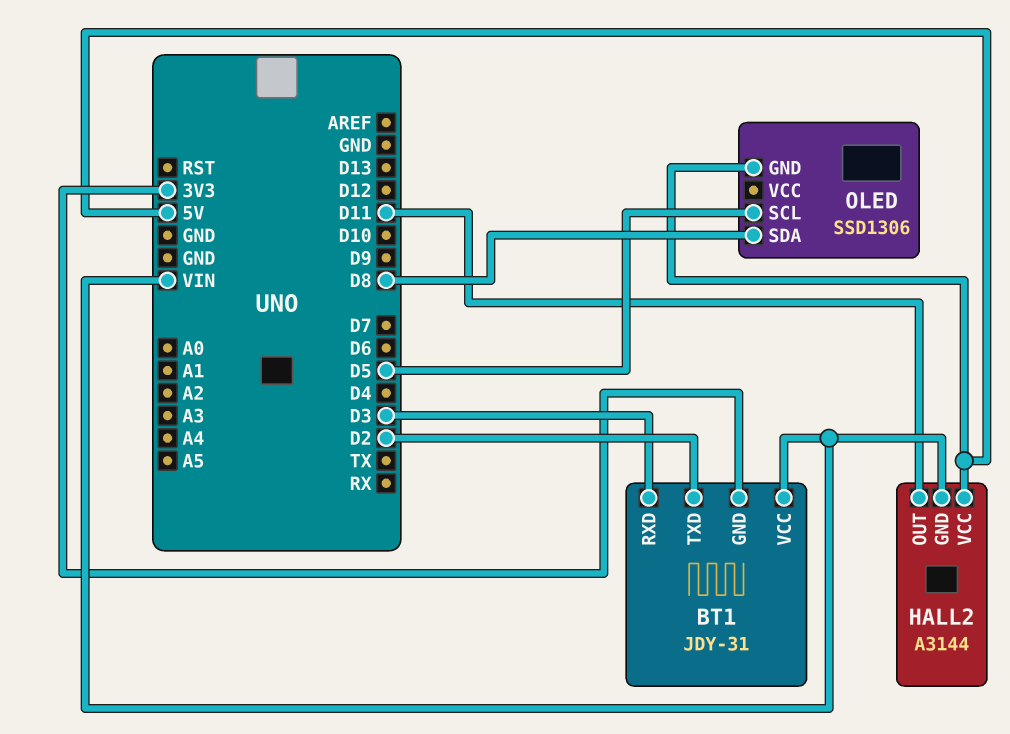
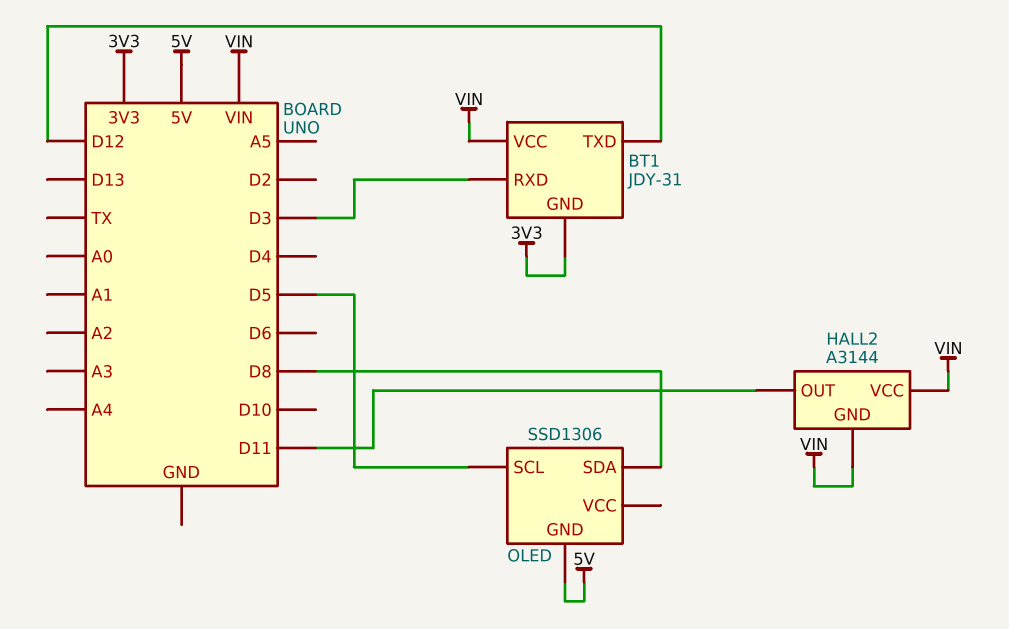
BT1 pin TXD: D2 -> D12
HALL2 pin VCC: 5V -> VIN

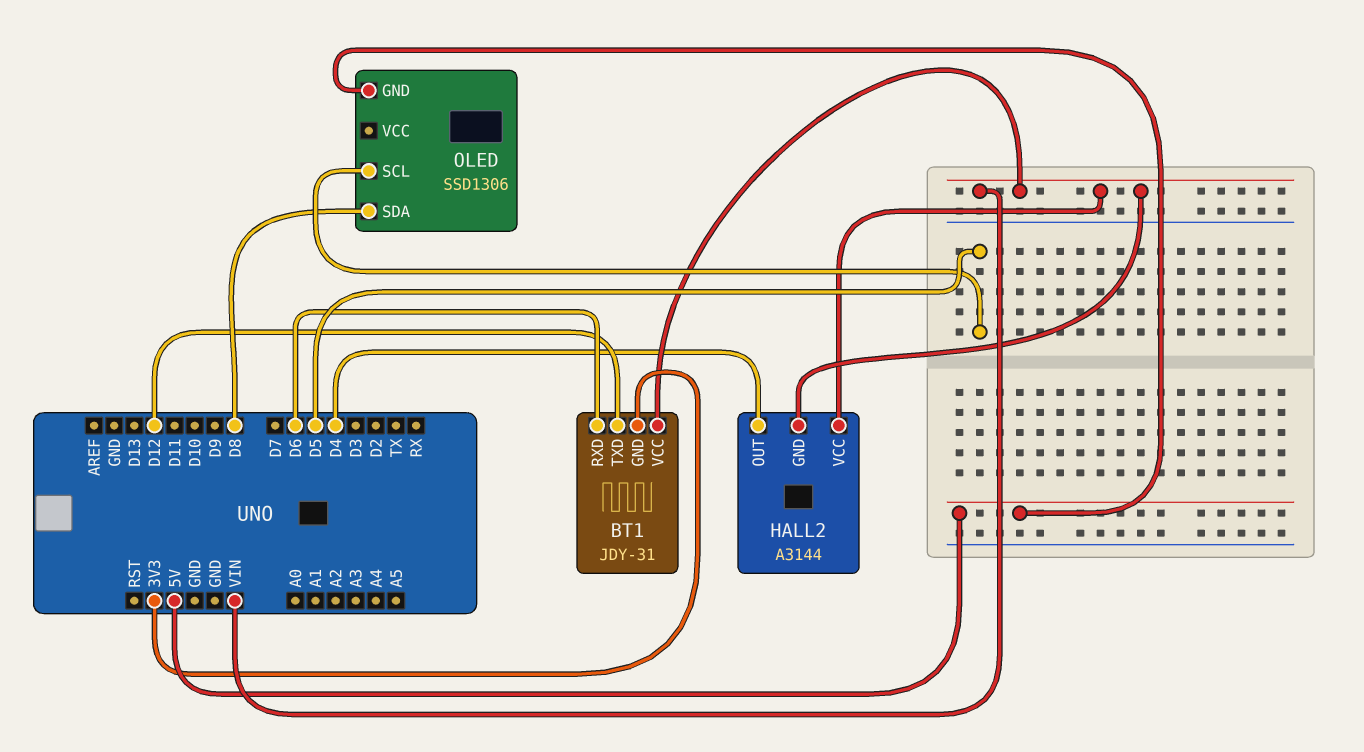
BT1 pin RXD: D3 -> D6
HALL2 pin OUT: D11 -> D4

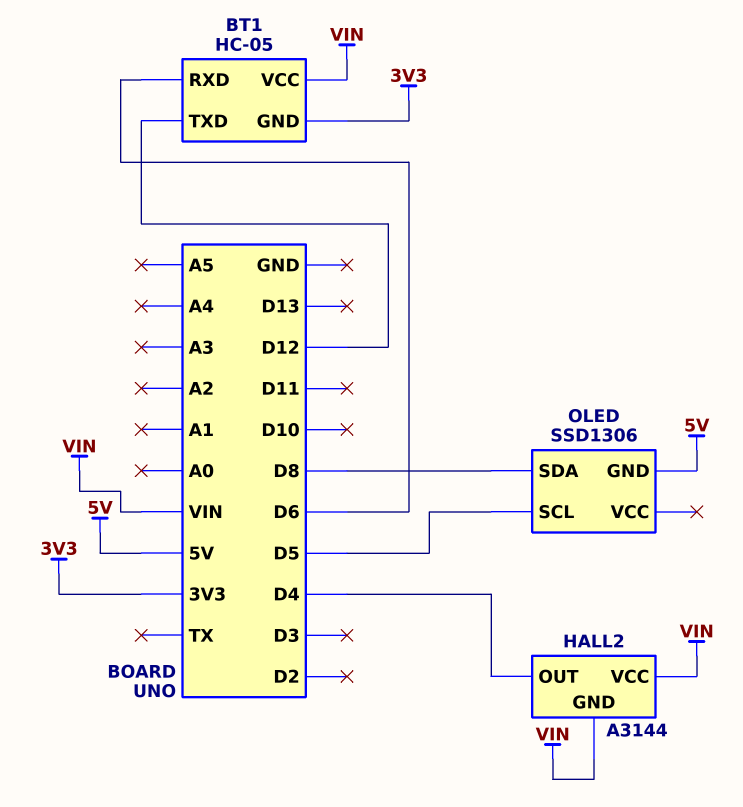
BT1: JDY-31 -> HC-05

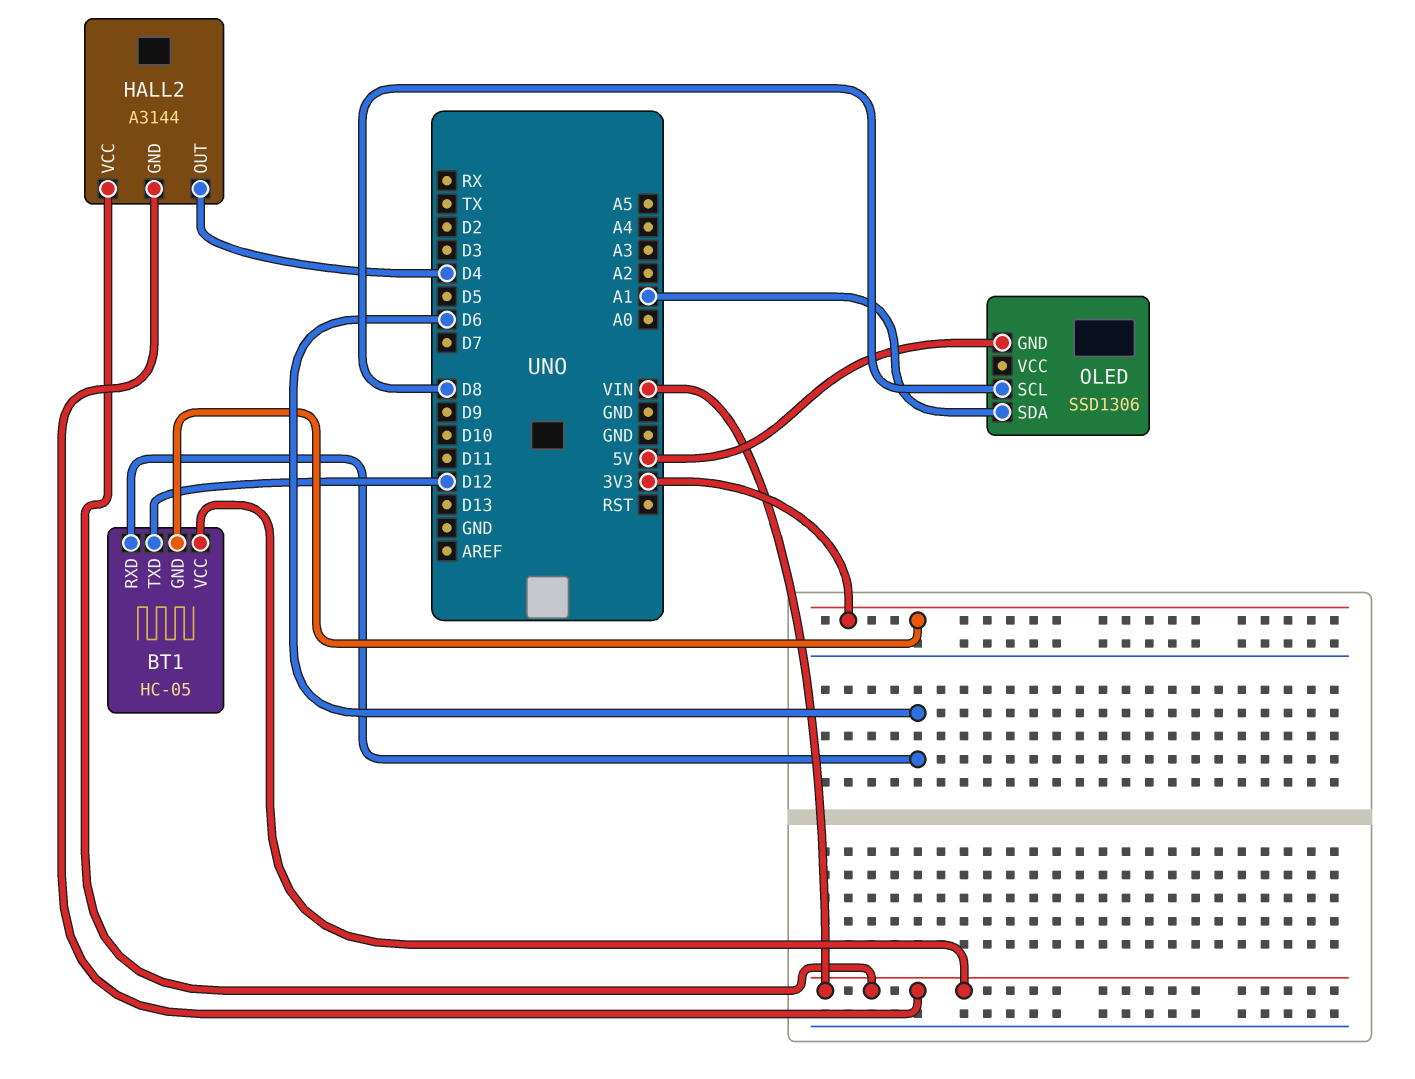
OLED pin SCL: D5 -> D8
OLED pin SDA: D8 -> A1

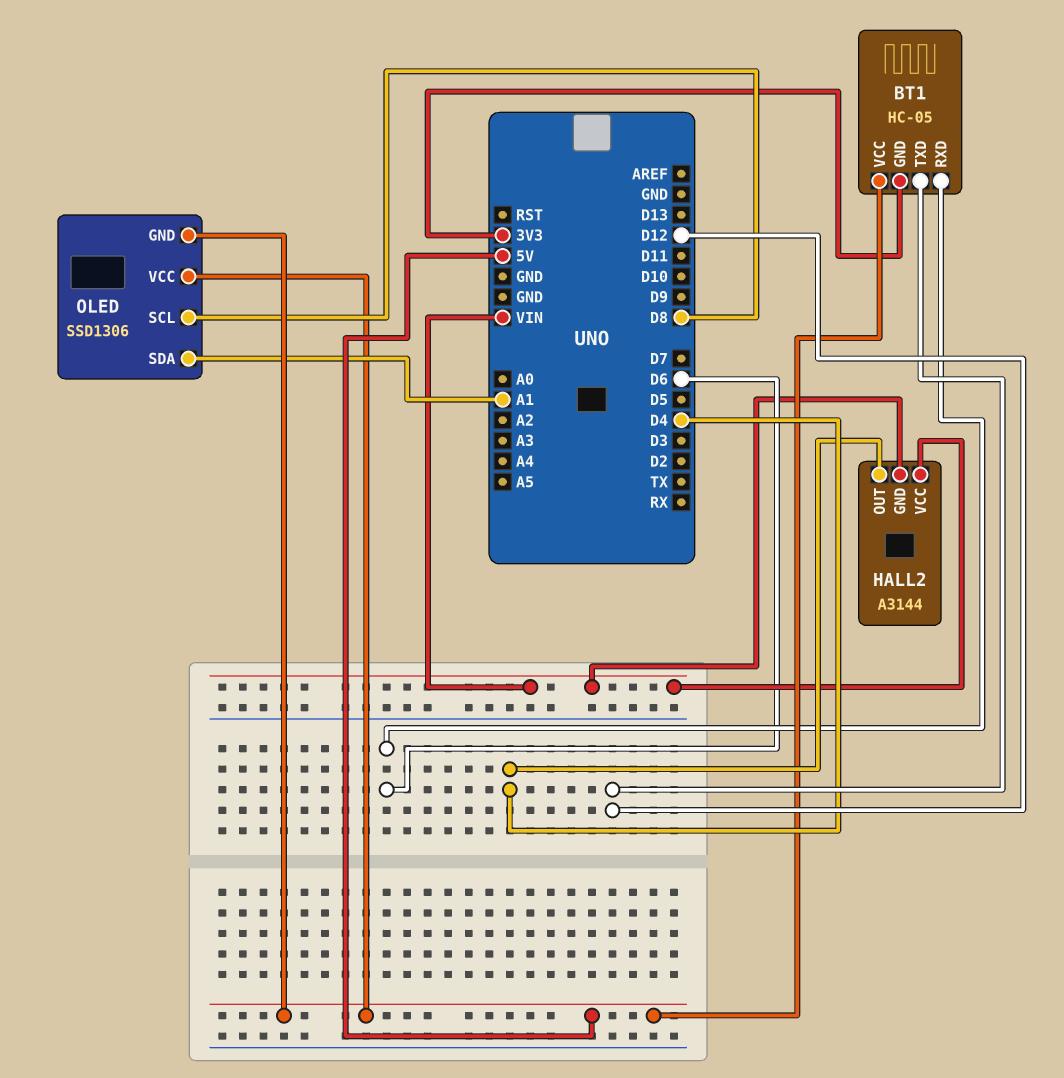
BT1 pin VCC: VIN -> 5V
OLED pin VCC: none -> 5V

